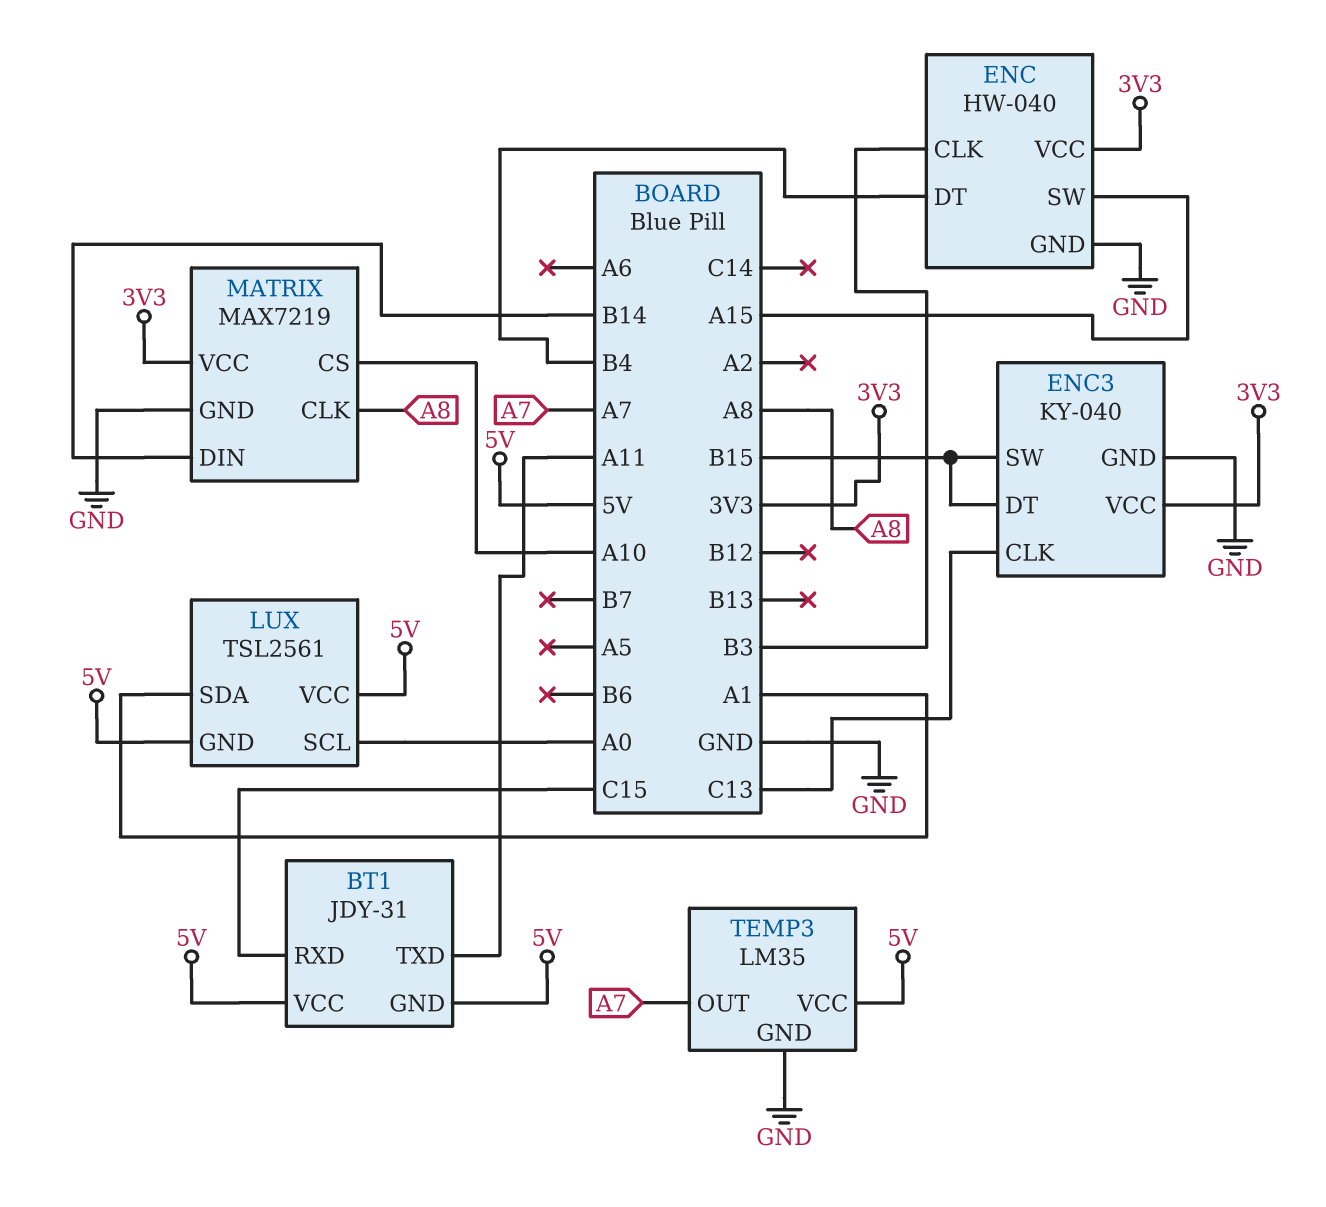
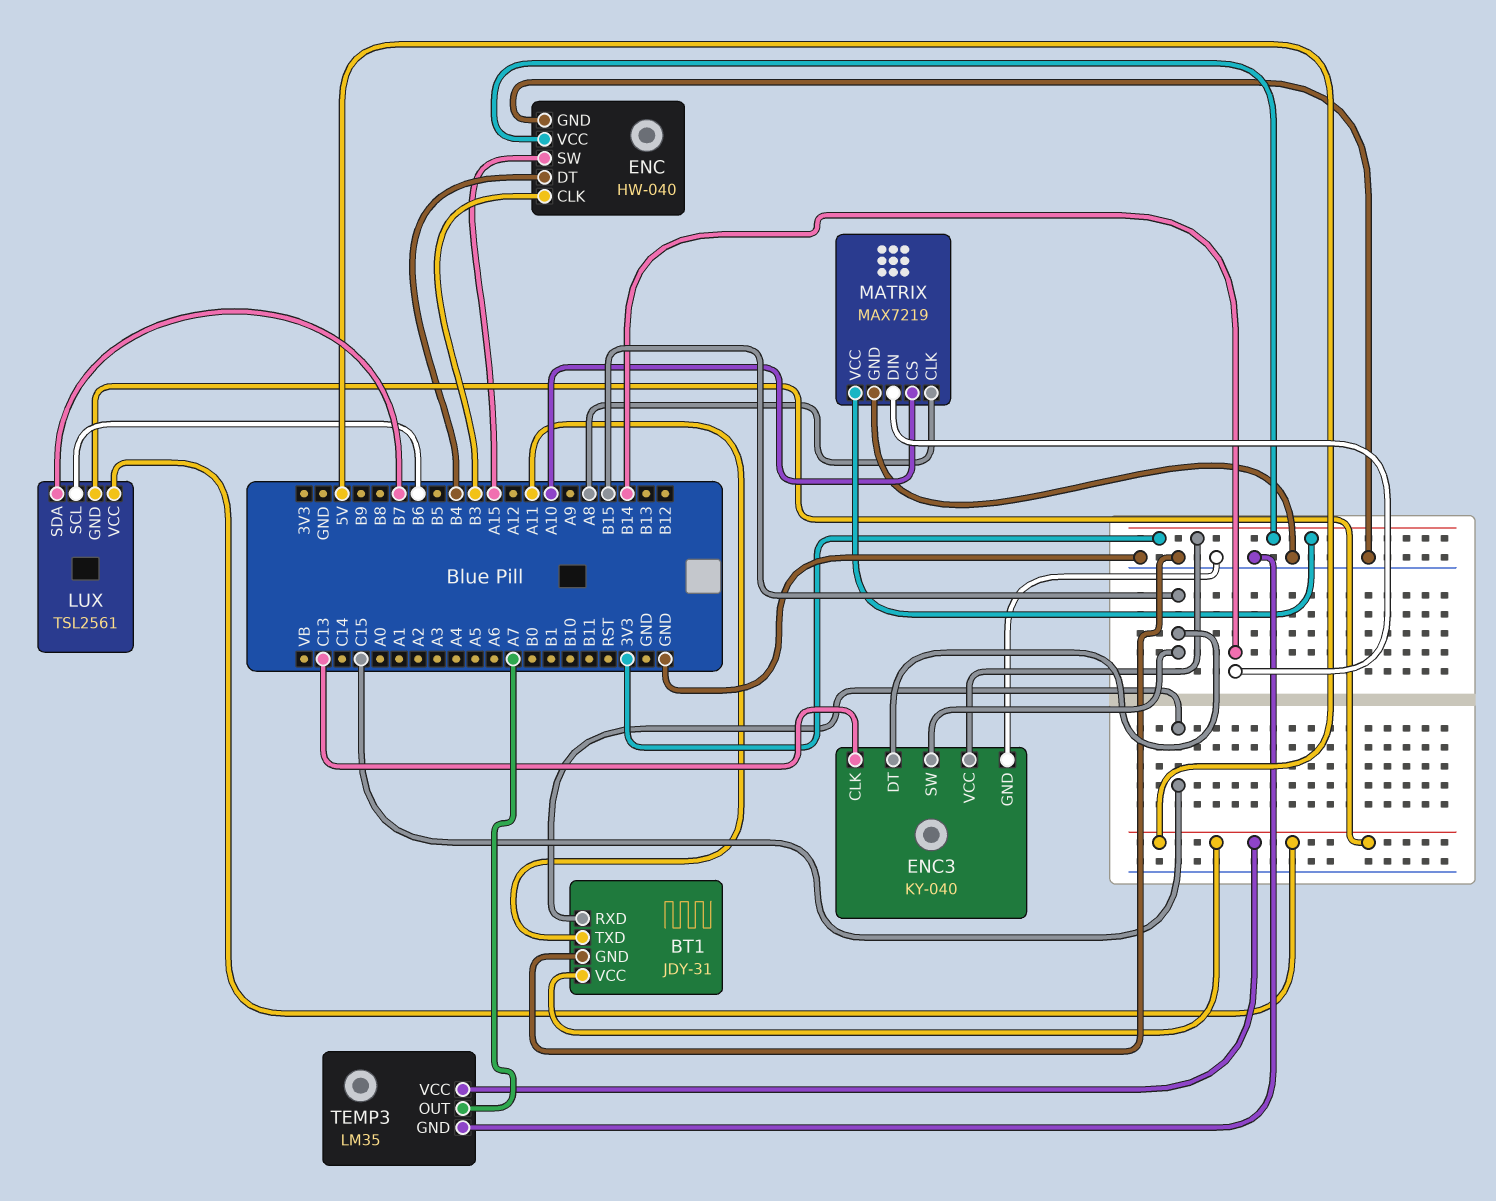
BT1 pin GND: 5V -> GND
LUX pin SCL: A0 -> B6
LUX pin SDA: A1 -> B7

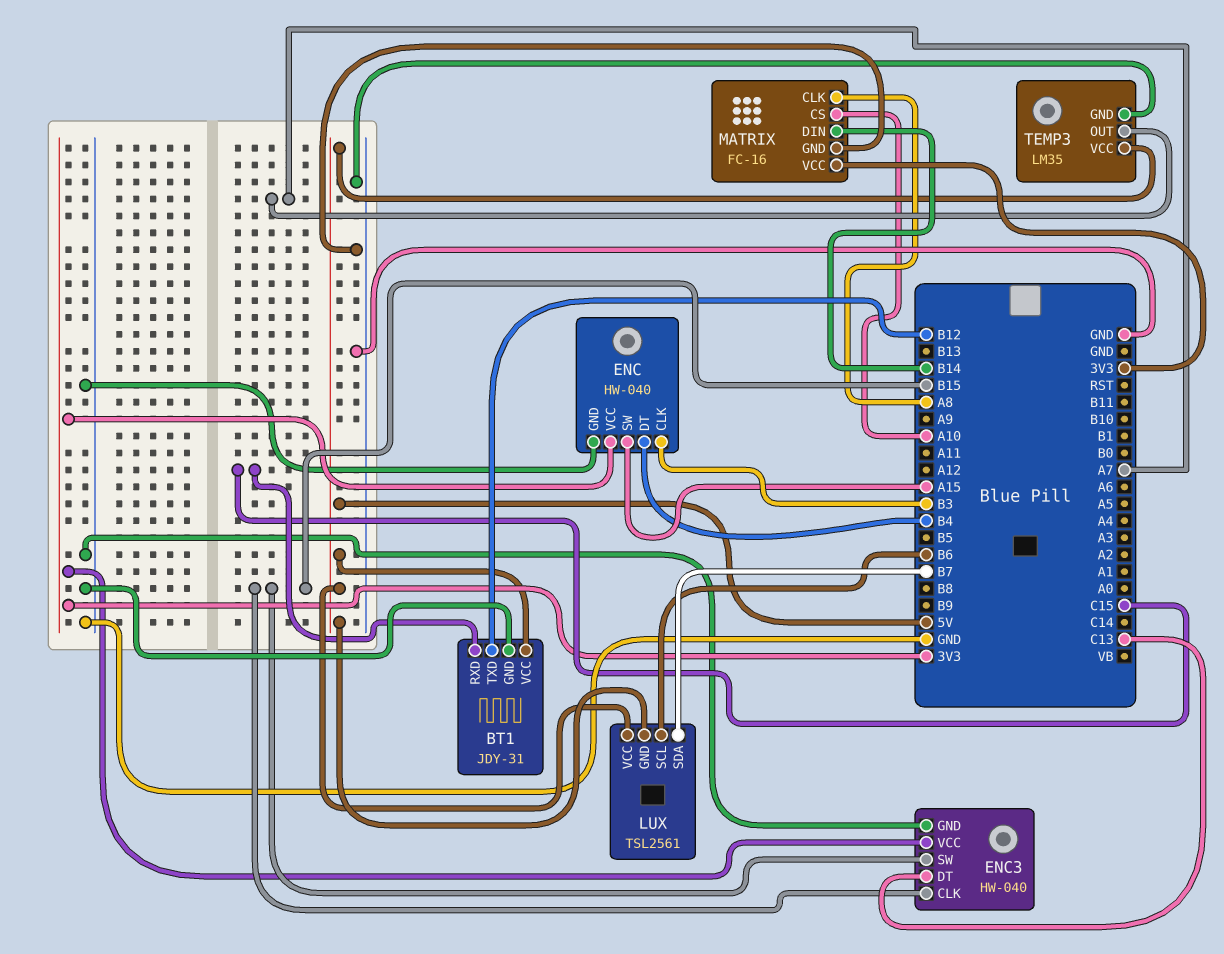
BT1 pin TXD: A11 -> B12
ENC3: KY-040 -> HW-040
ENC3 pin CLK: C13 -> B15
ENC3 pin DT: B15 -> C13
MATRIX: MAX7219 -> FC-16

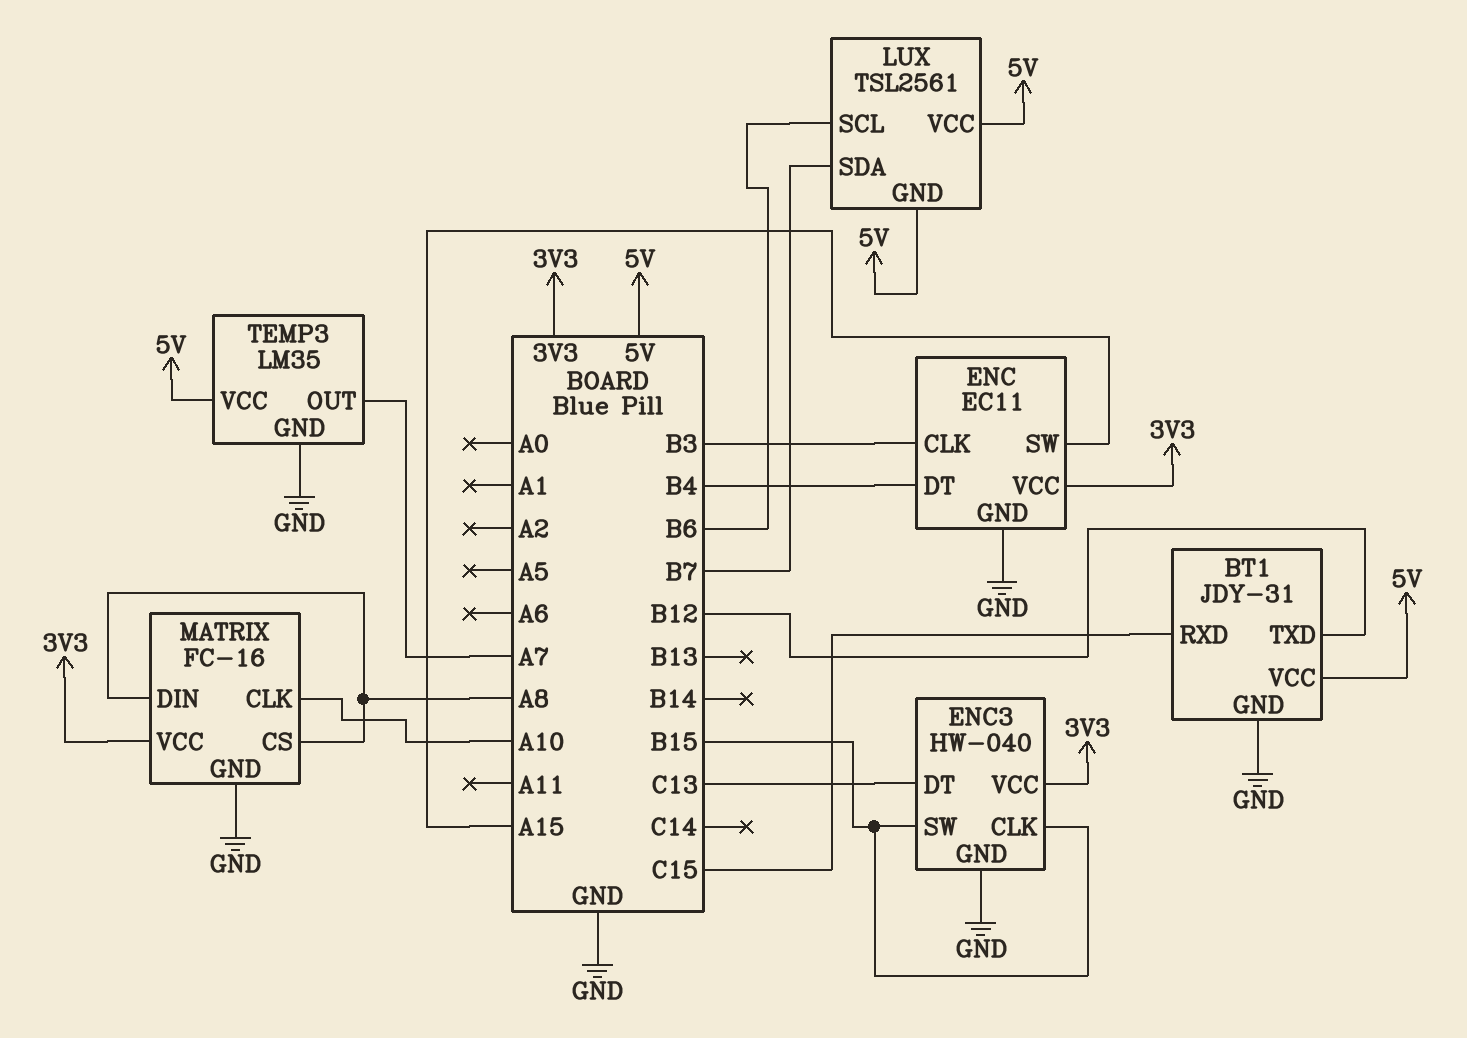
ENC: HW-040 -> EC11
MATRIX pin CLK: A8 -> A10
MATRIX pin CS: A10 -> A8
MATRIX pin DIN: B14 -> A8

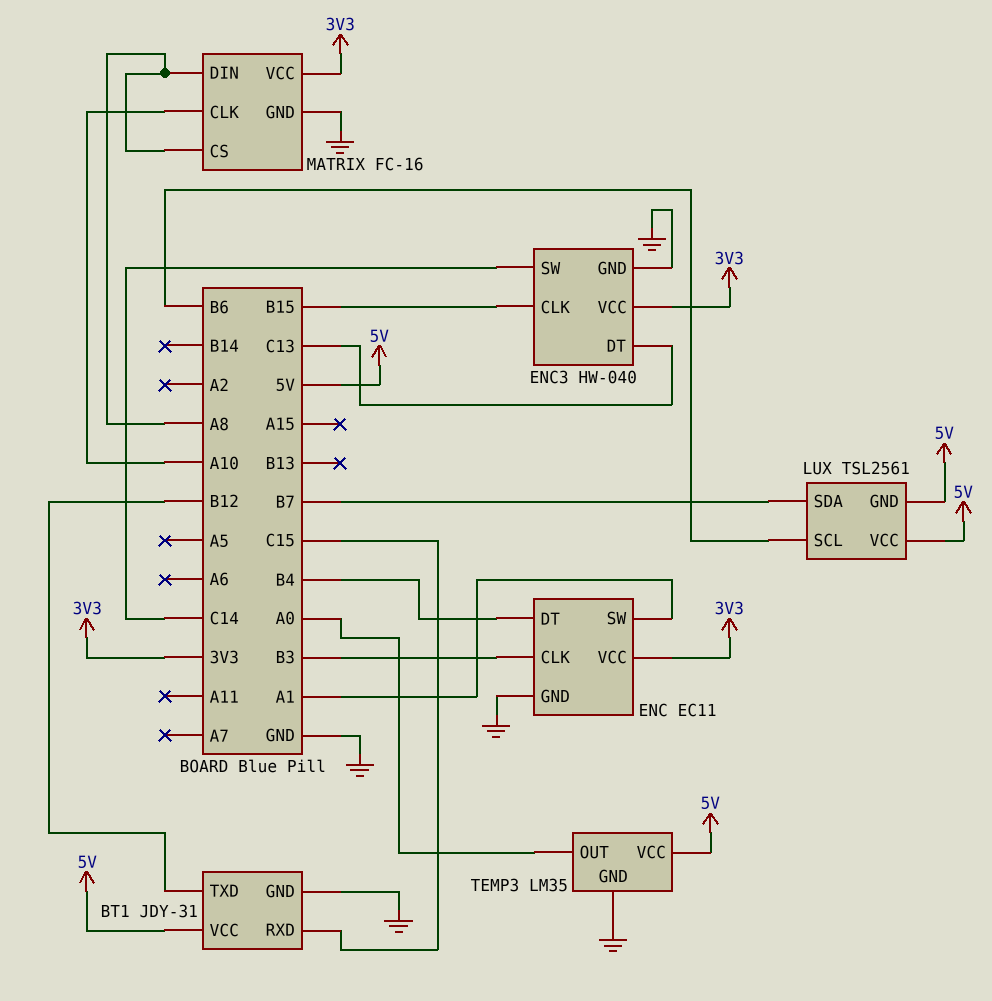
ENC pin SW: A15 -> A1
ENC3 pin SW: B15 -> C14
TEMP3 pin OUT: A7 -> A0

